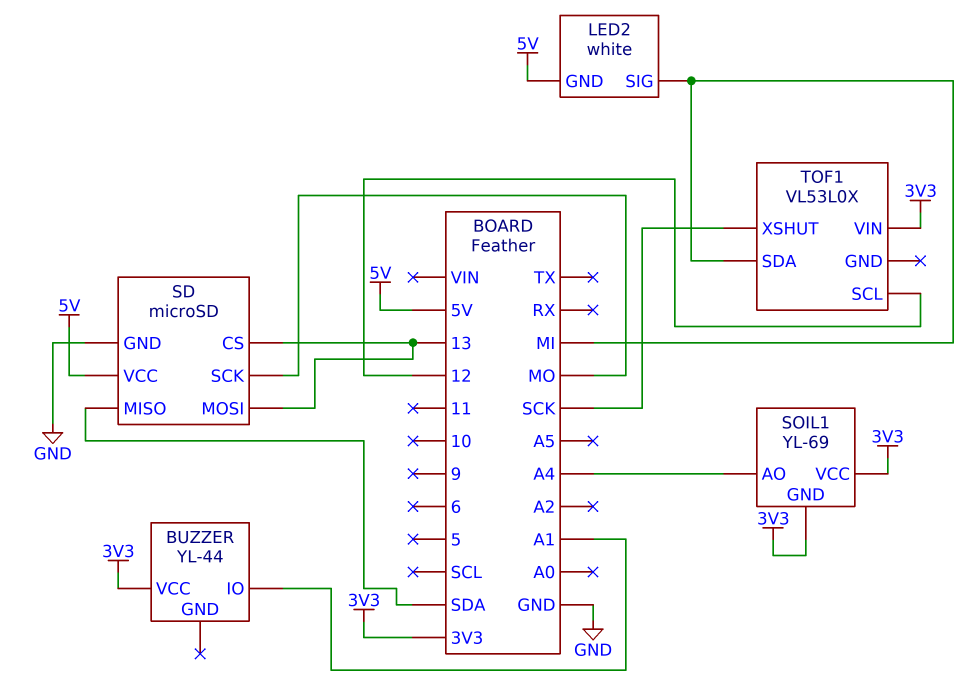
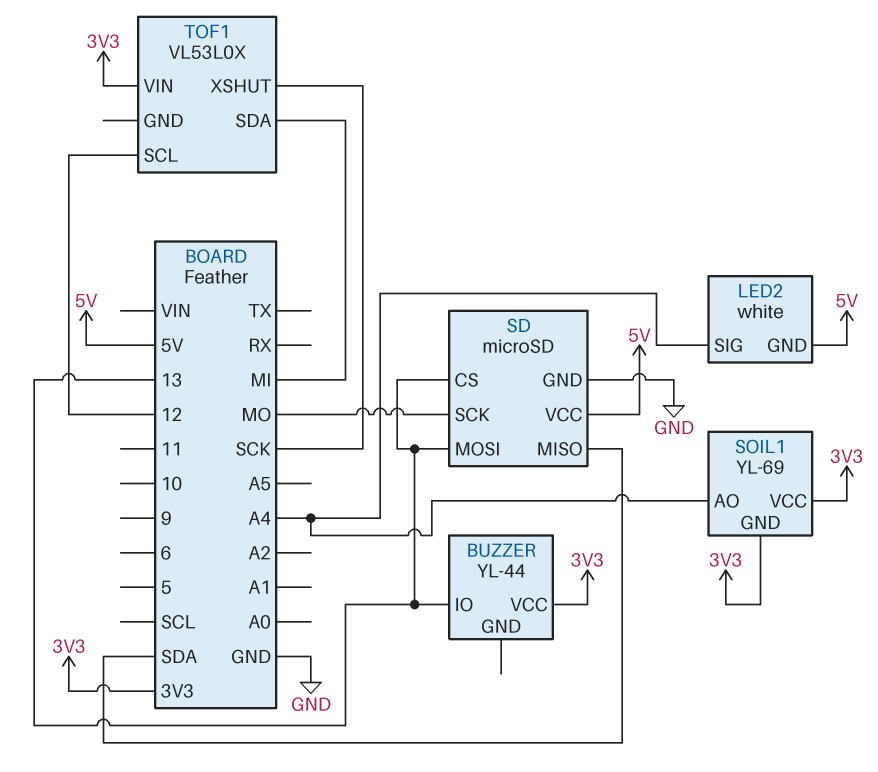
BUZZER pin IO: A1 -> 13
LED2 pin SIG: MI -> A4

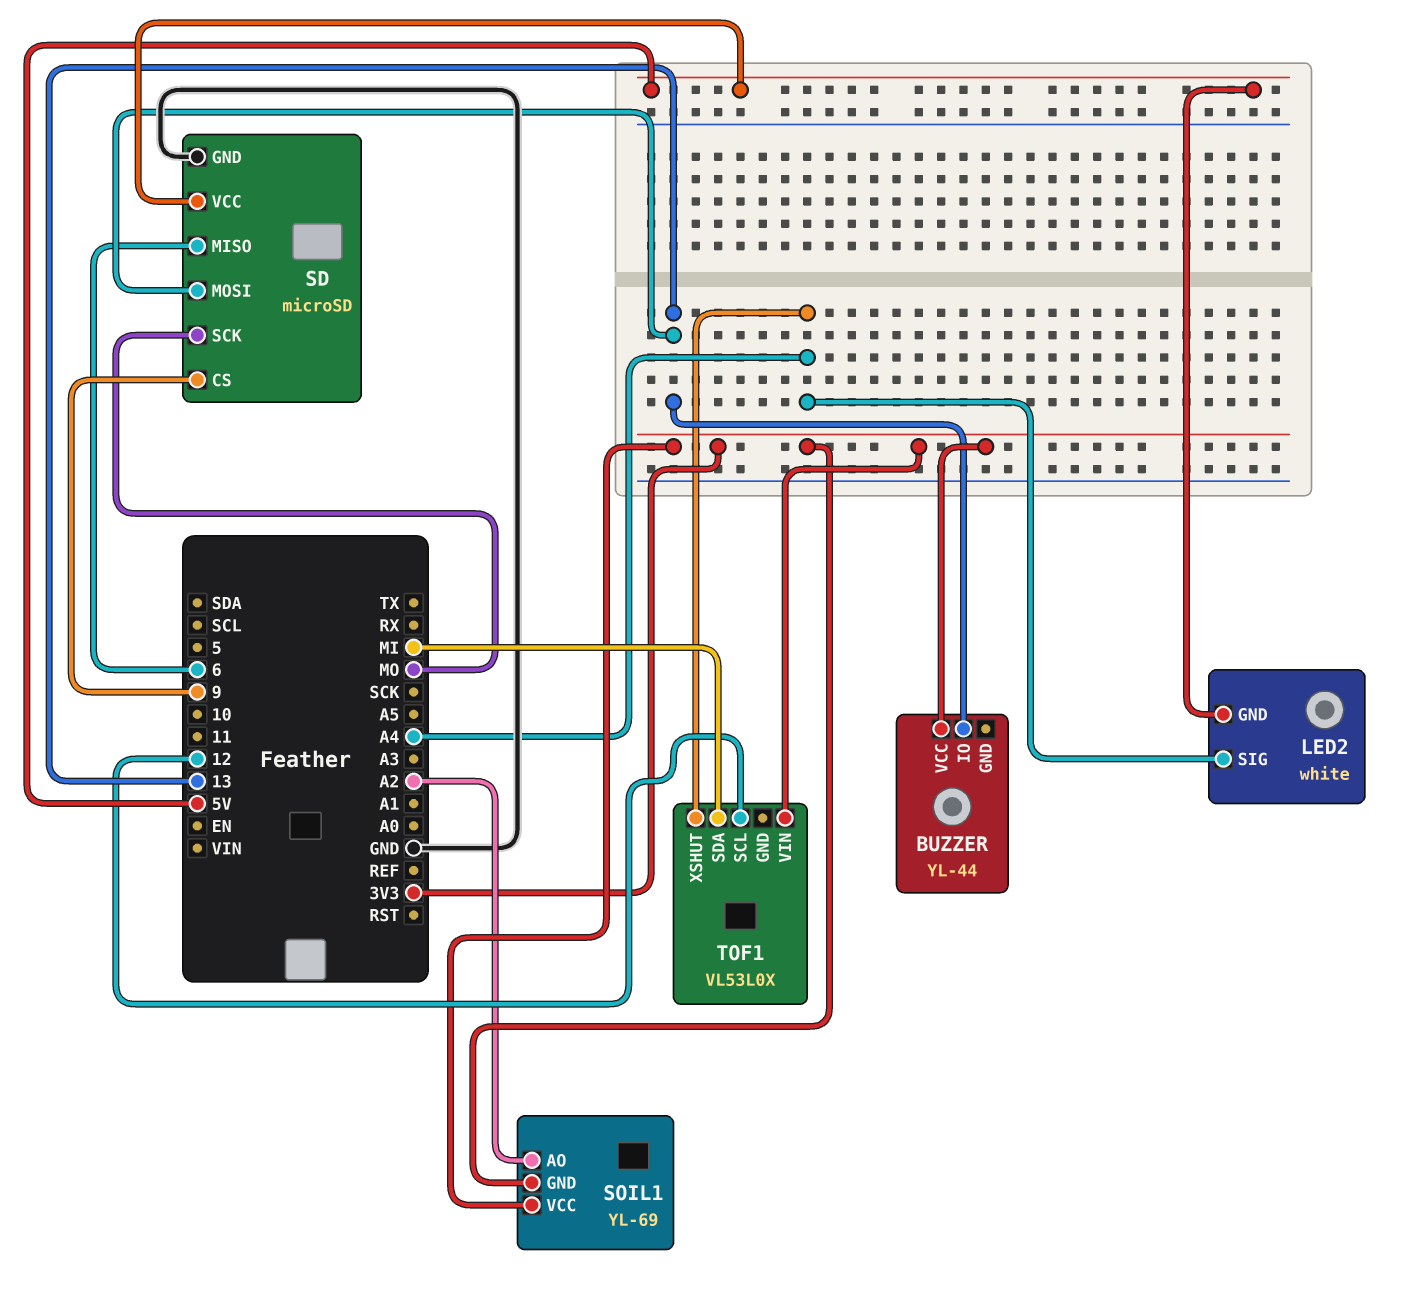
SD pin CS: 13 -> 9
SD pin MISO: SDA -> 6
SOIL1 pin AO: A4 -> A2
TOF1 pin XSHUT: SCK -> A4

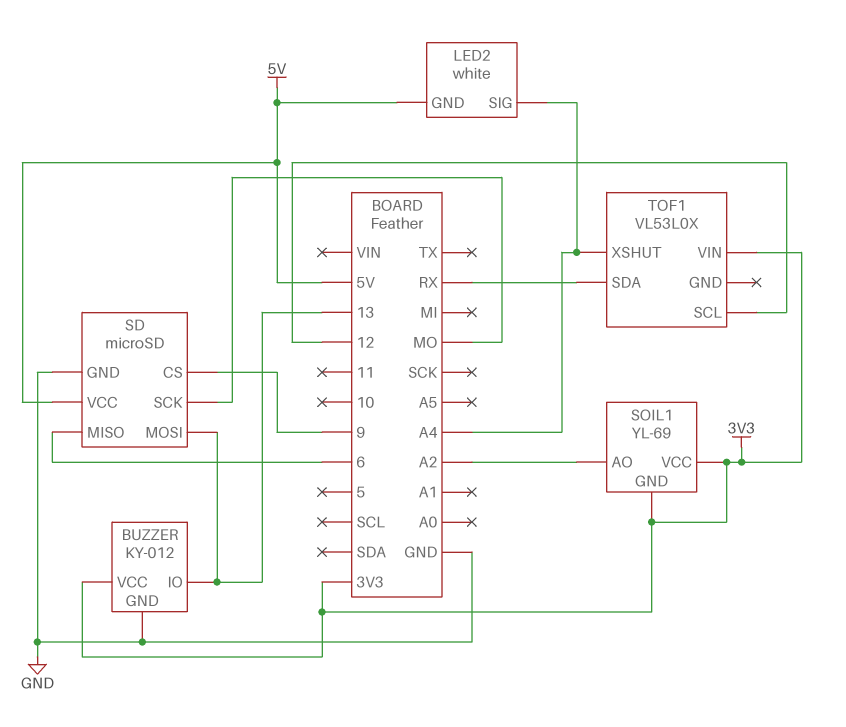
BUZZER: YL-44 -> KY-012
BUZZER pin GND: none -> GND
TOF1 pin SDA: MI -> RX

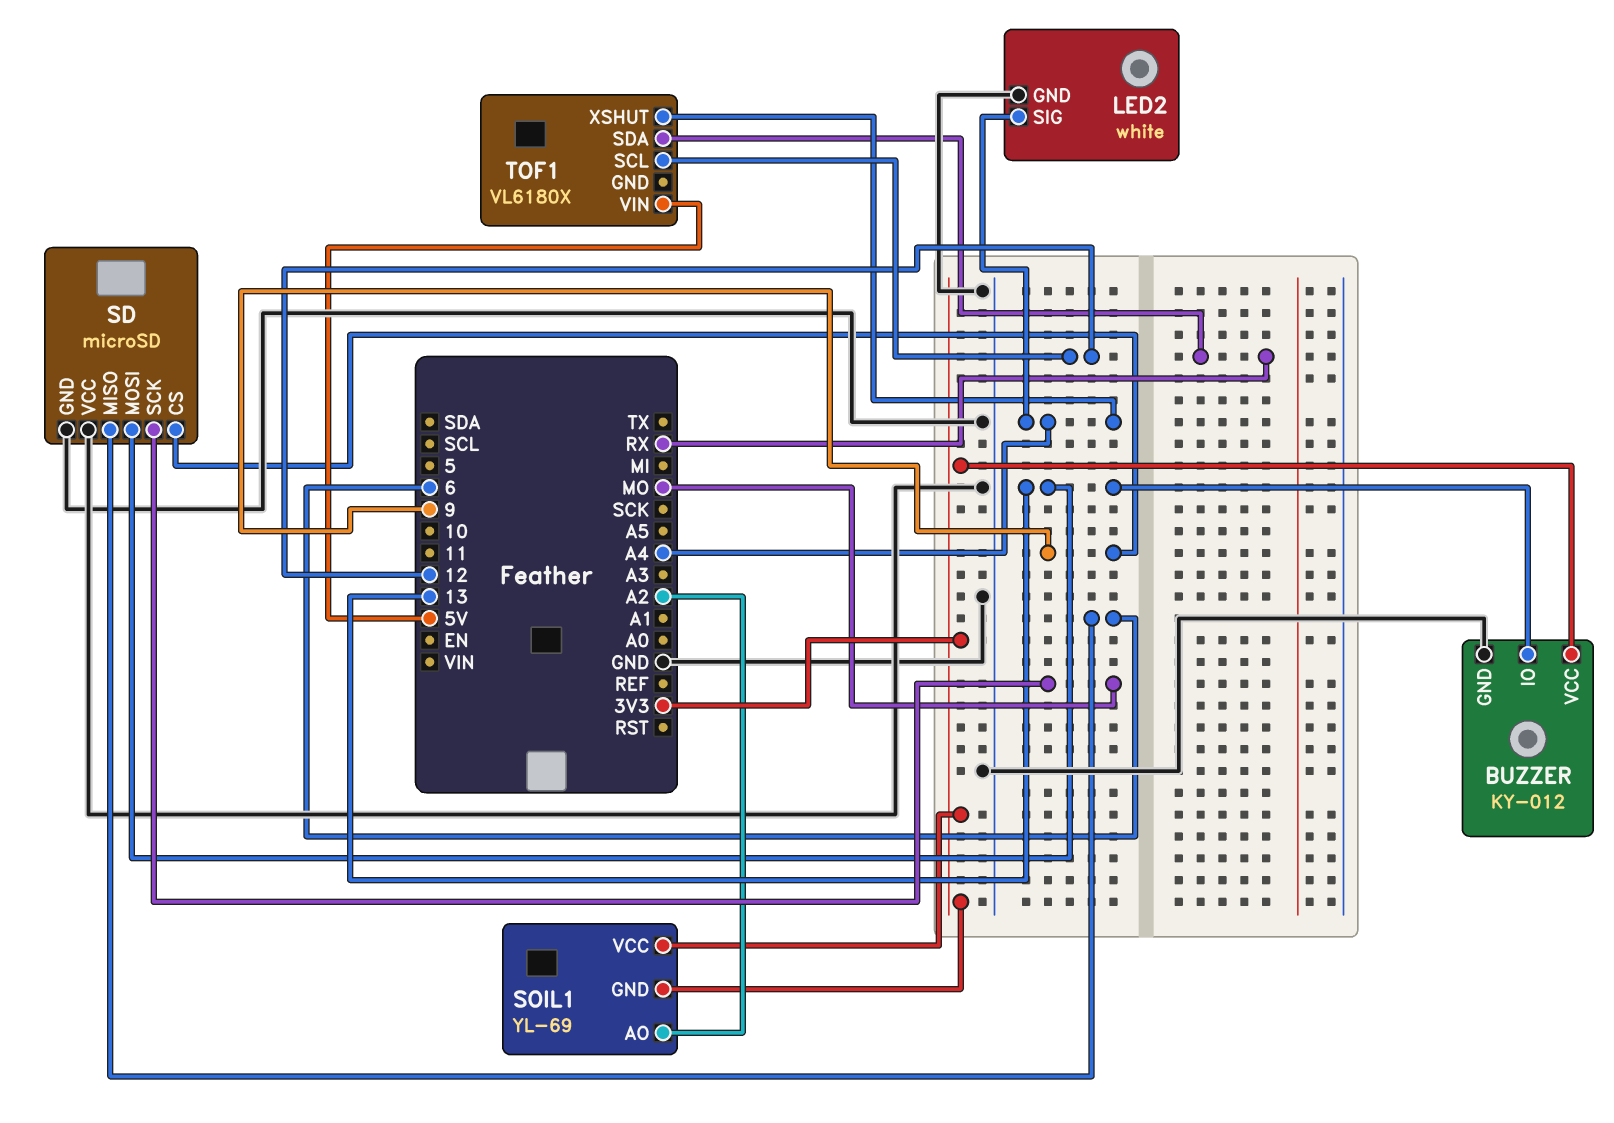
LED2 pin GND: 5V -> GND
SD pin VCC: 5V -> GND
TOF1: VL53L0X -> VL6180X
TOF1 pin VIN: 3V3 -> 5V

